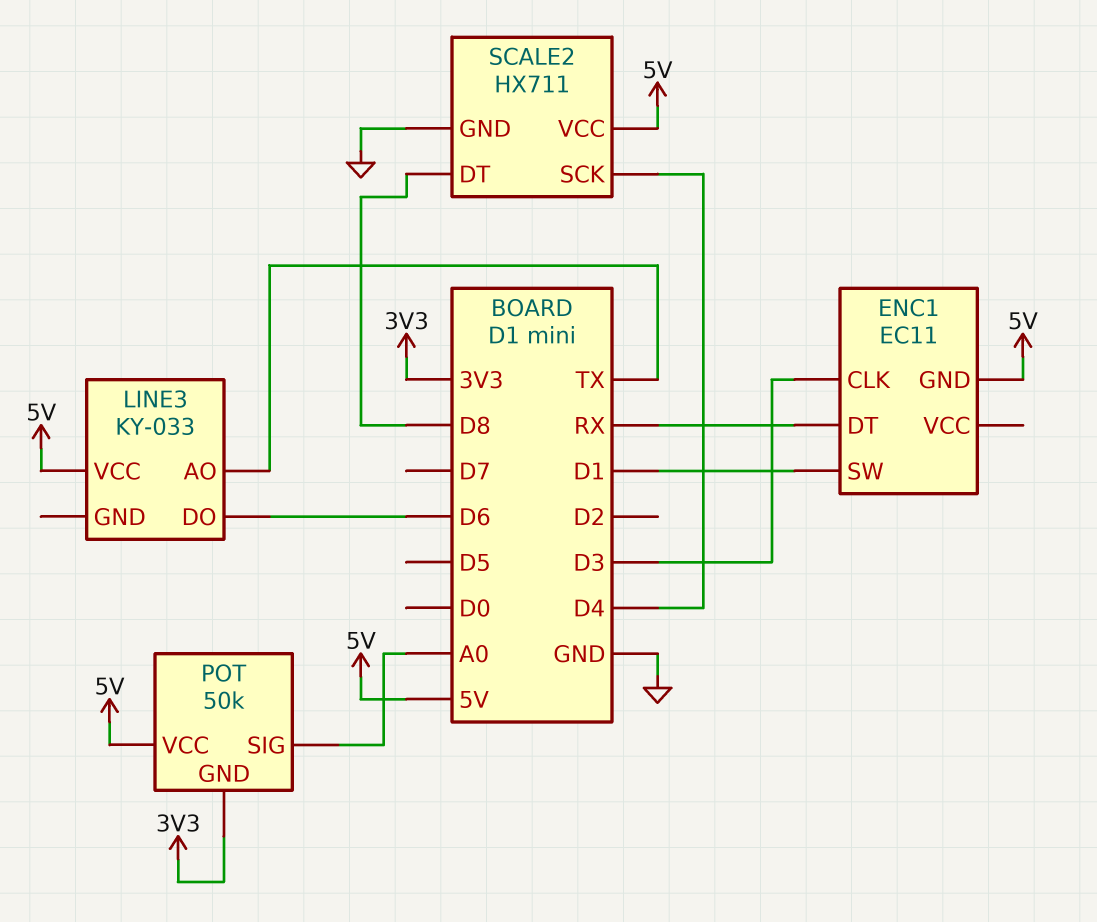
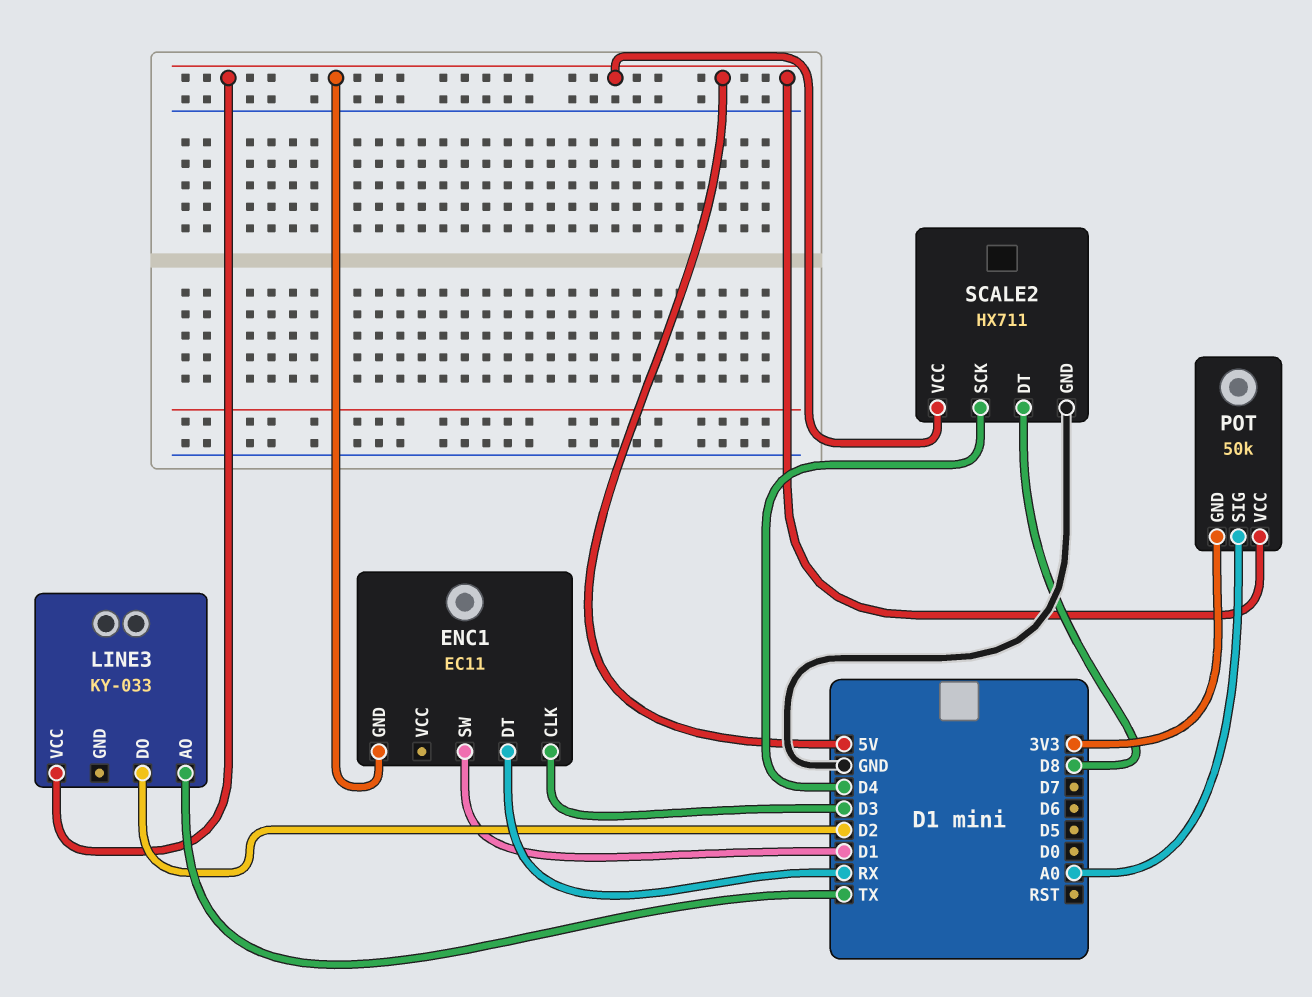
LINE3 pin DO: D6 -> D2

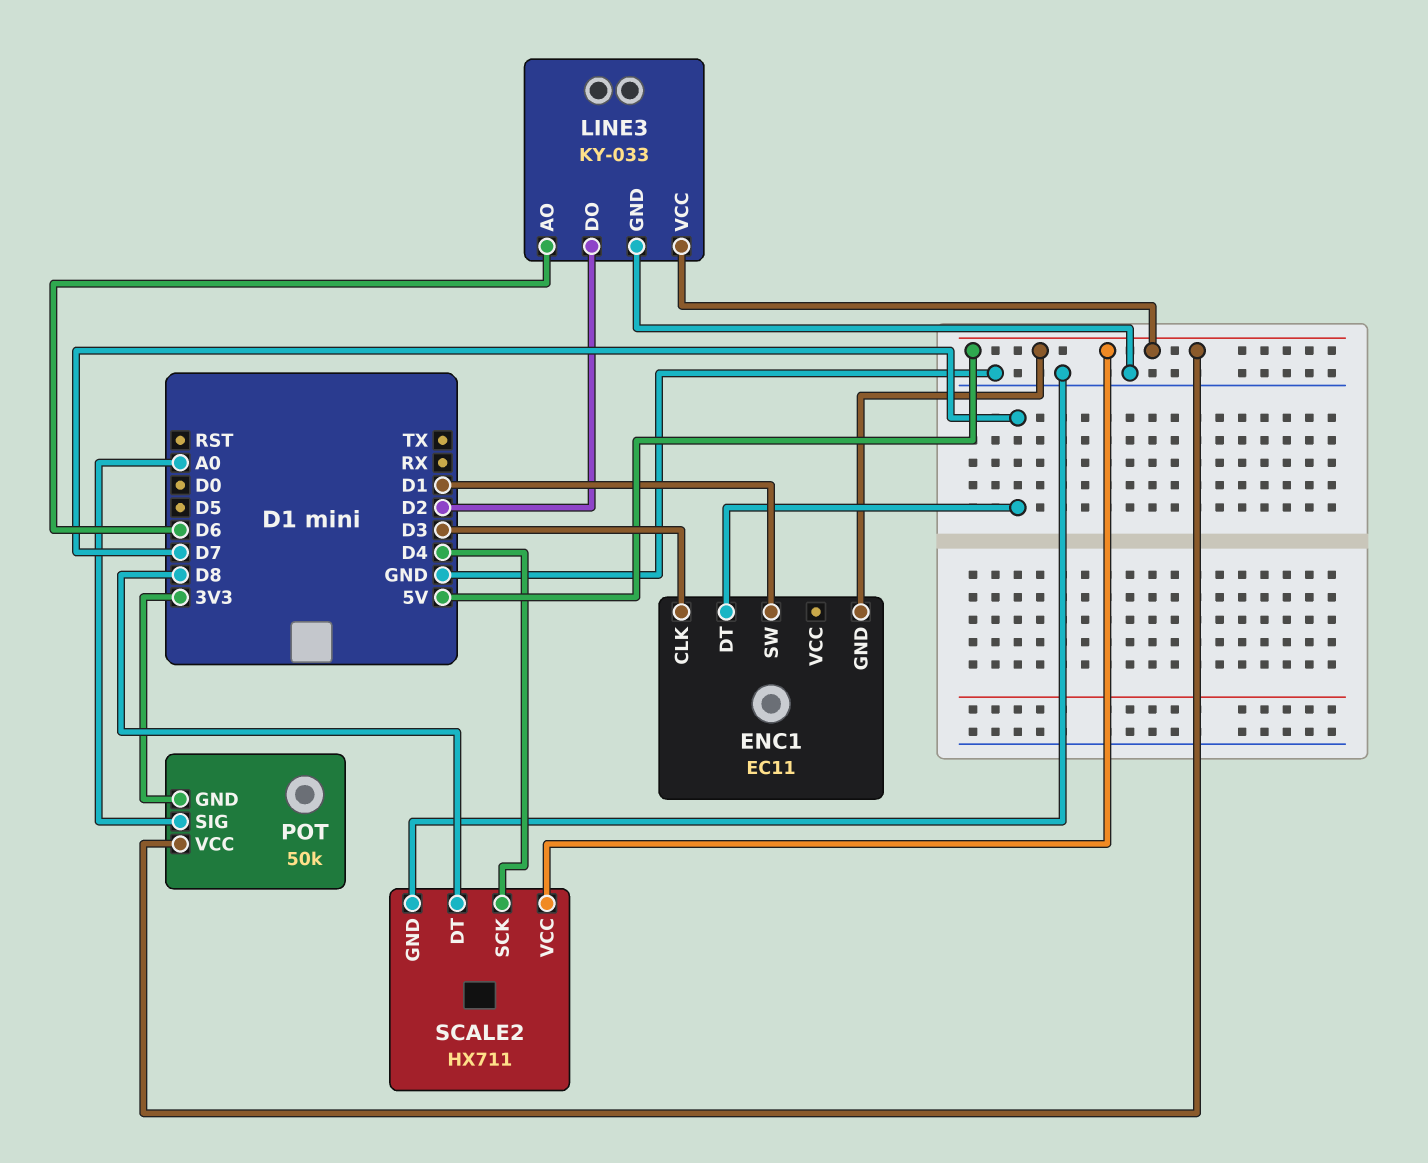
ENC1 pin DT: RX -> D7
LINE3 pin AO: TX -> D6
LINE3 pin GND: none -> GND

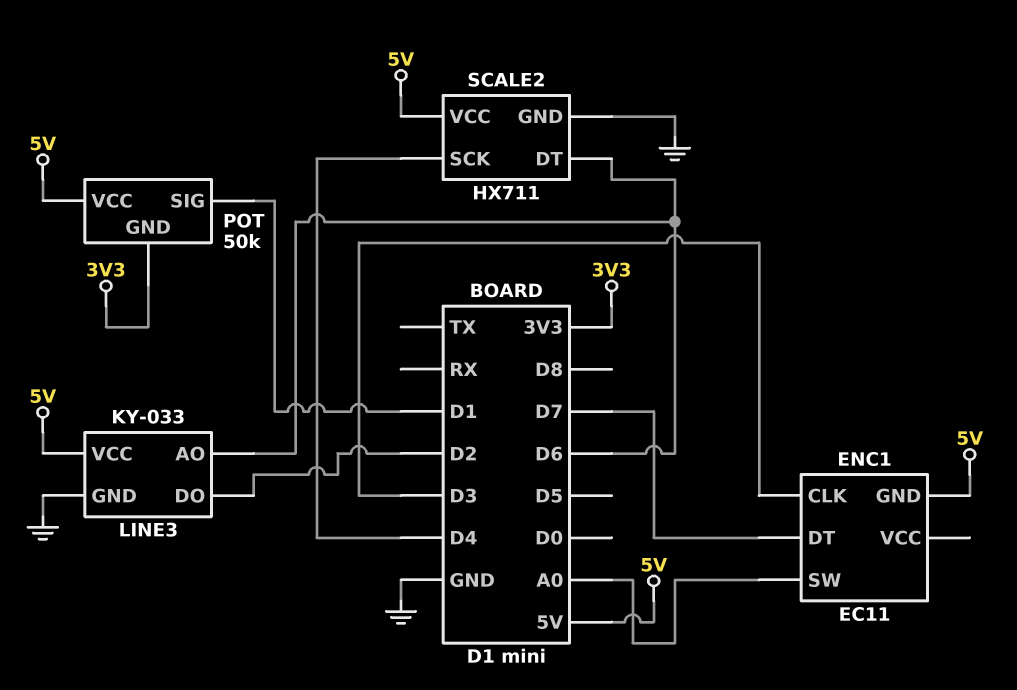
ENC1 pin SW: D1 -> A0
POT pin SIG: A0 -> D1
SCALE2 pin DT: D8 -> D6

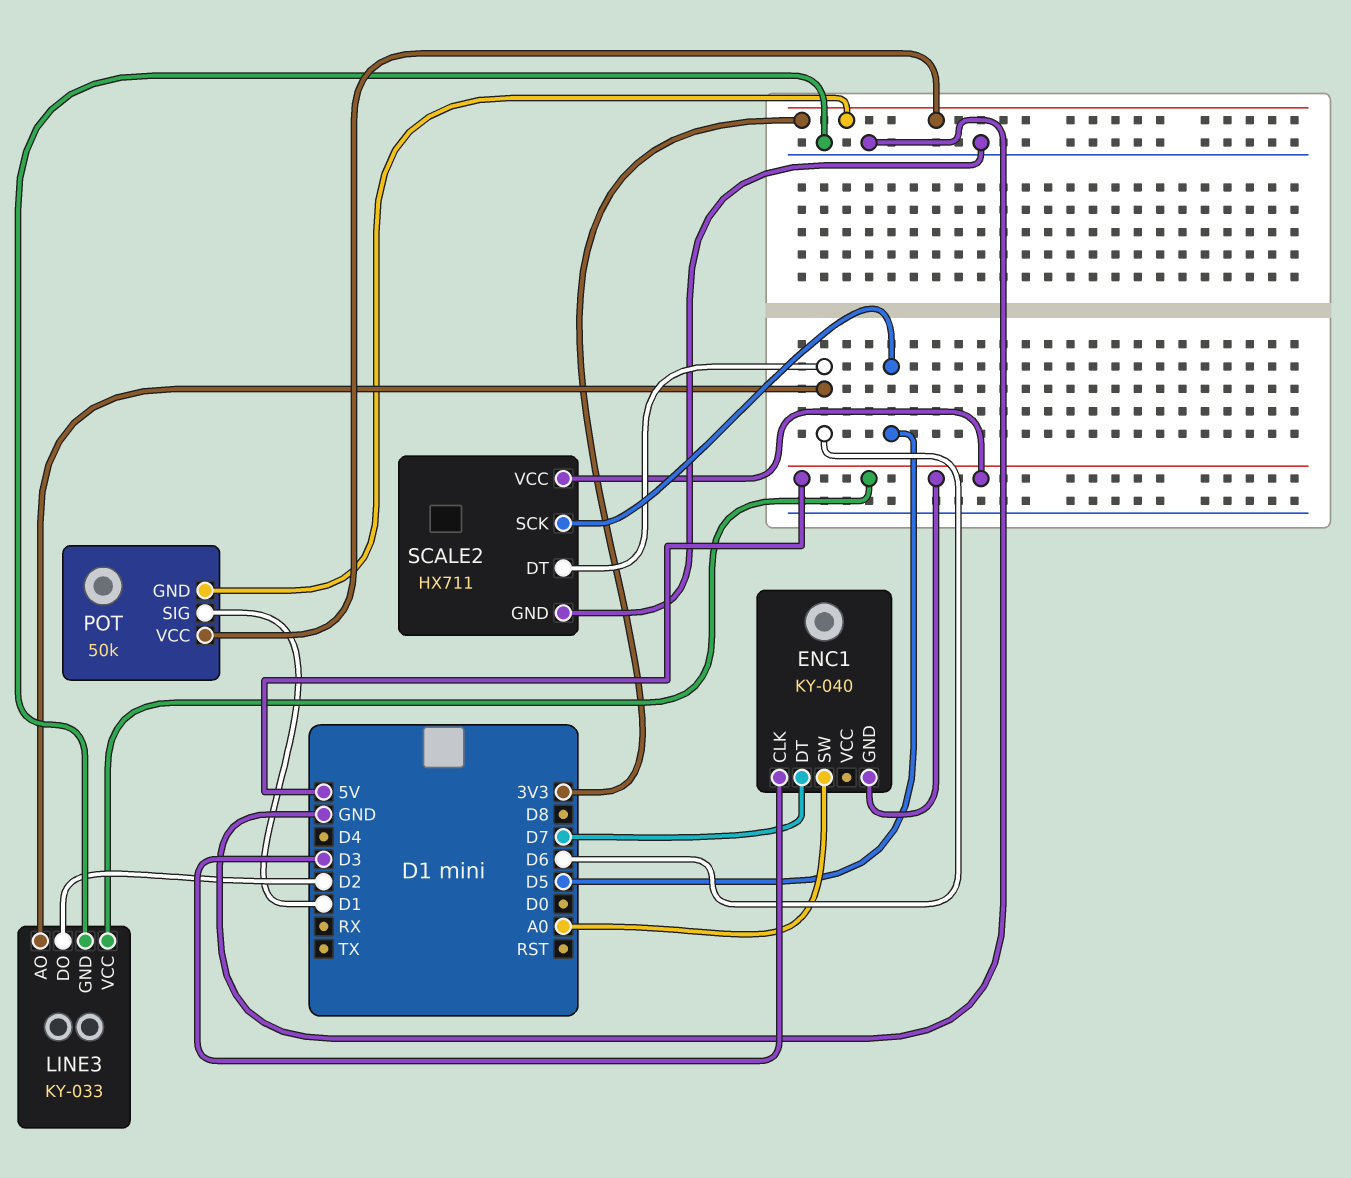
ENC1: EC11 -> KY-040
POT pin VCC: 5V -> 3V3
SCALE2 pin SCK: D4 -> D5

